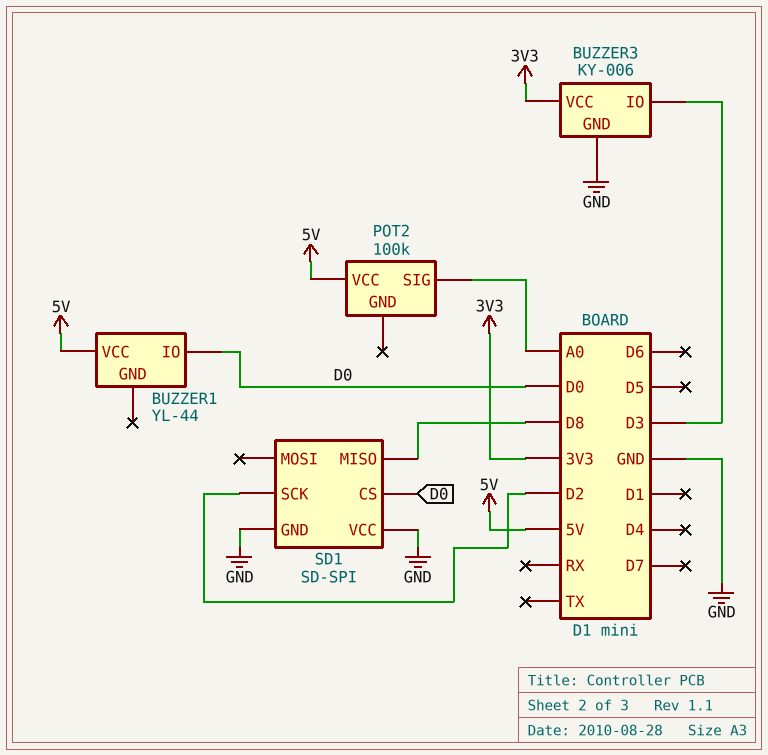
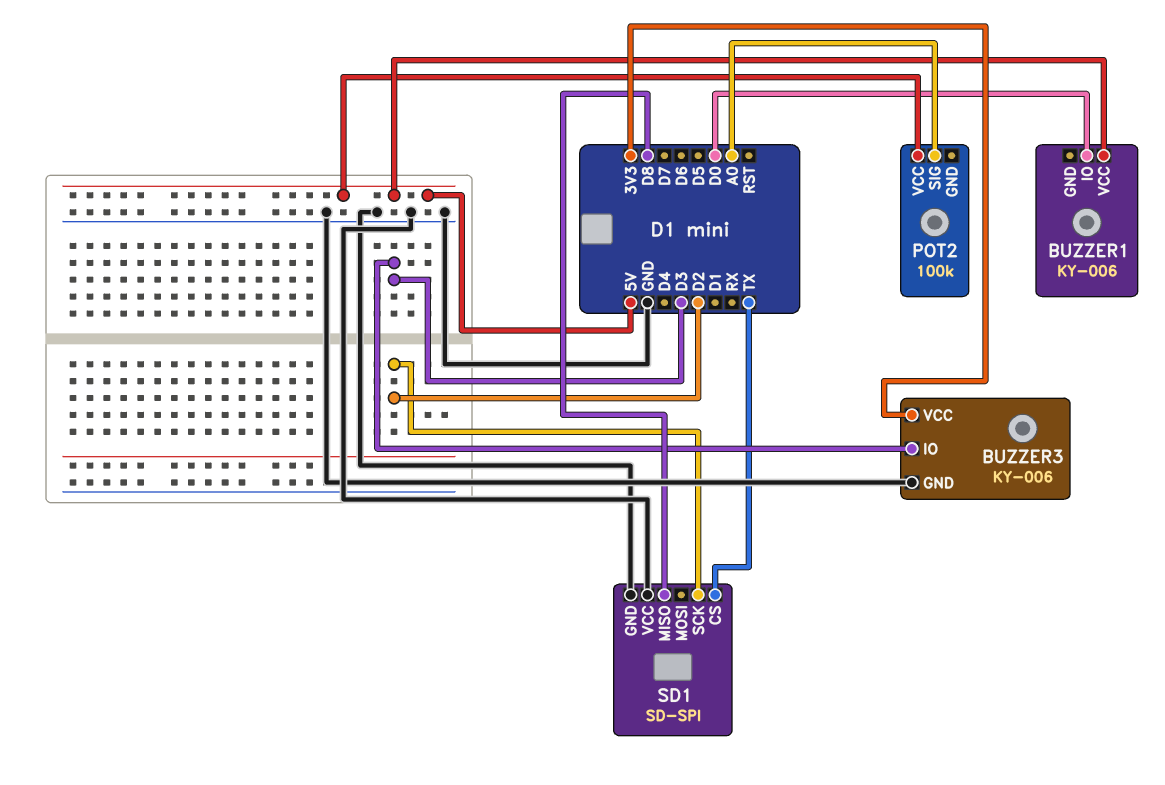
BUZZER1: YL-44 -> KY-006
SD1 pin CS: D0 -> TX

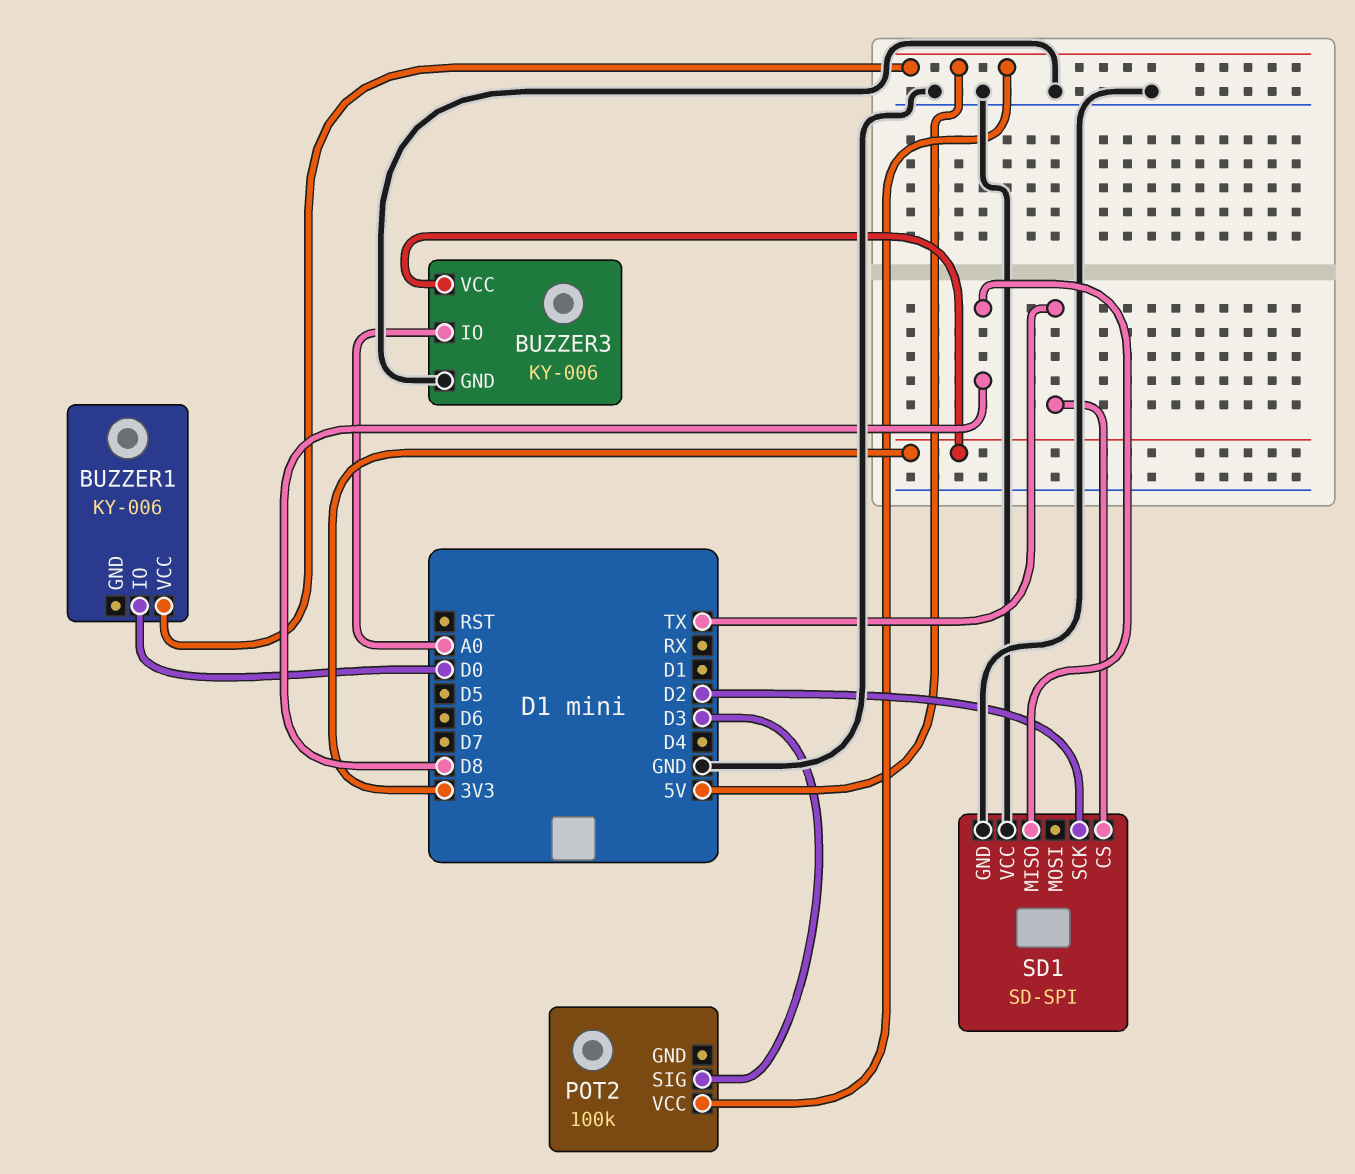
BUZZER3 pin IO: D3 -> A0
POT2 pin SIG: A0 -> D3

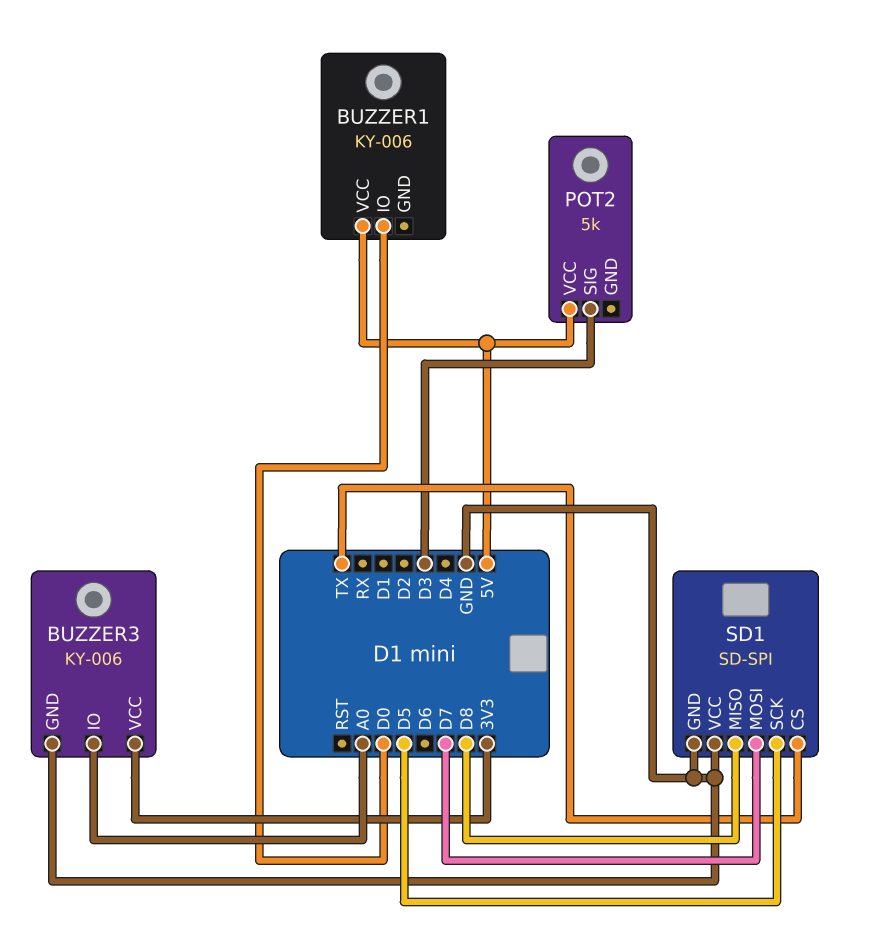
POT2: 100k -> 5k
SD1 pin MOSI: none -> D7
SD1 pin SCK: D2 -> D5

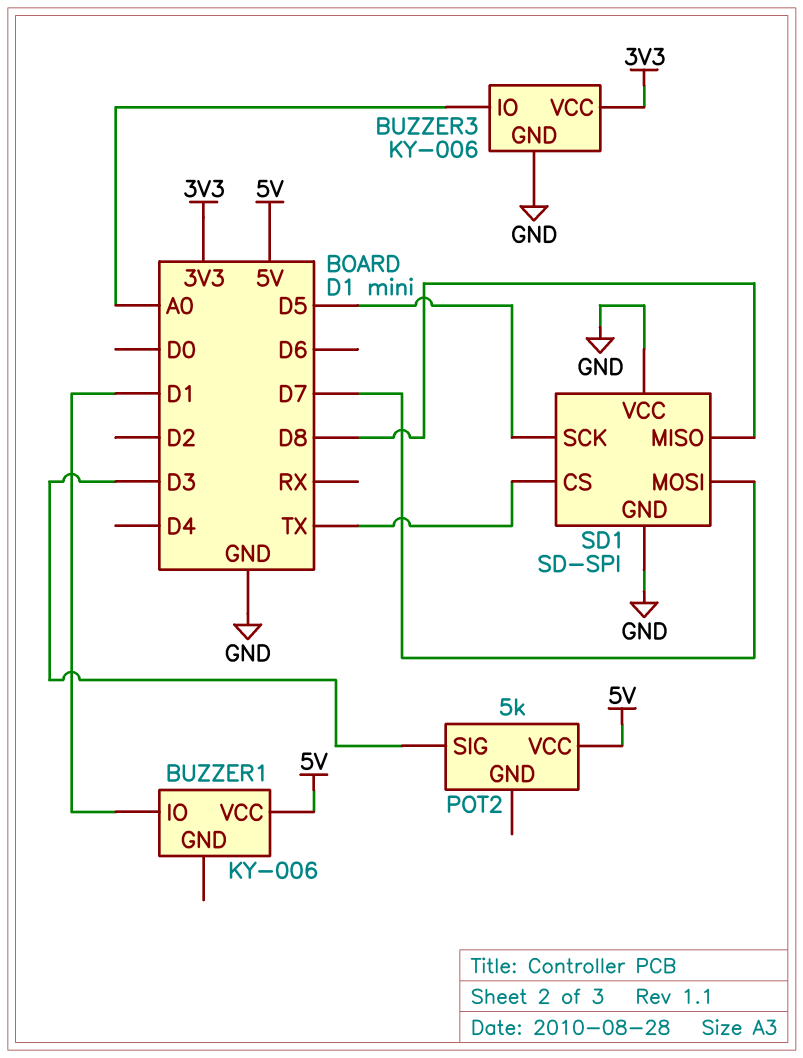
BUZZER1 pin IO: D0 -> D1

